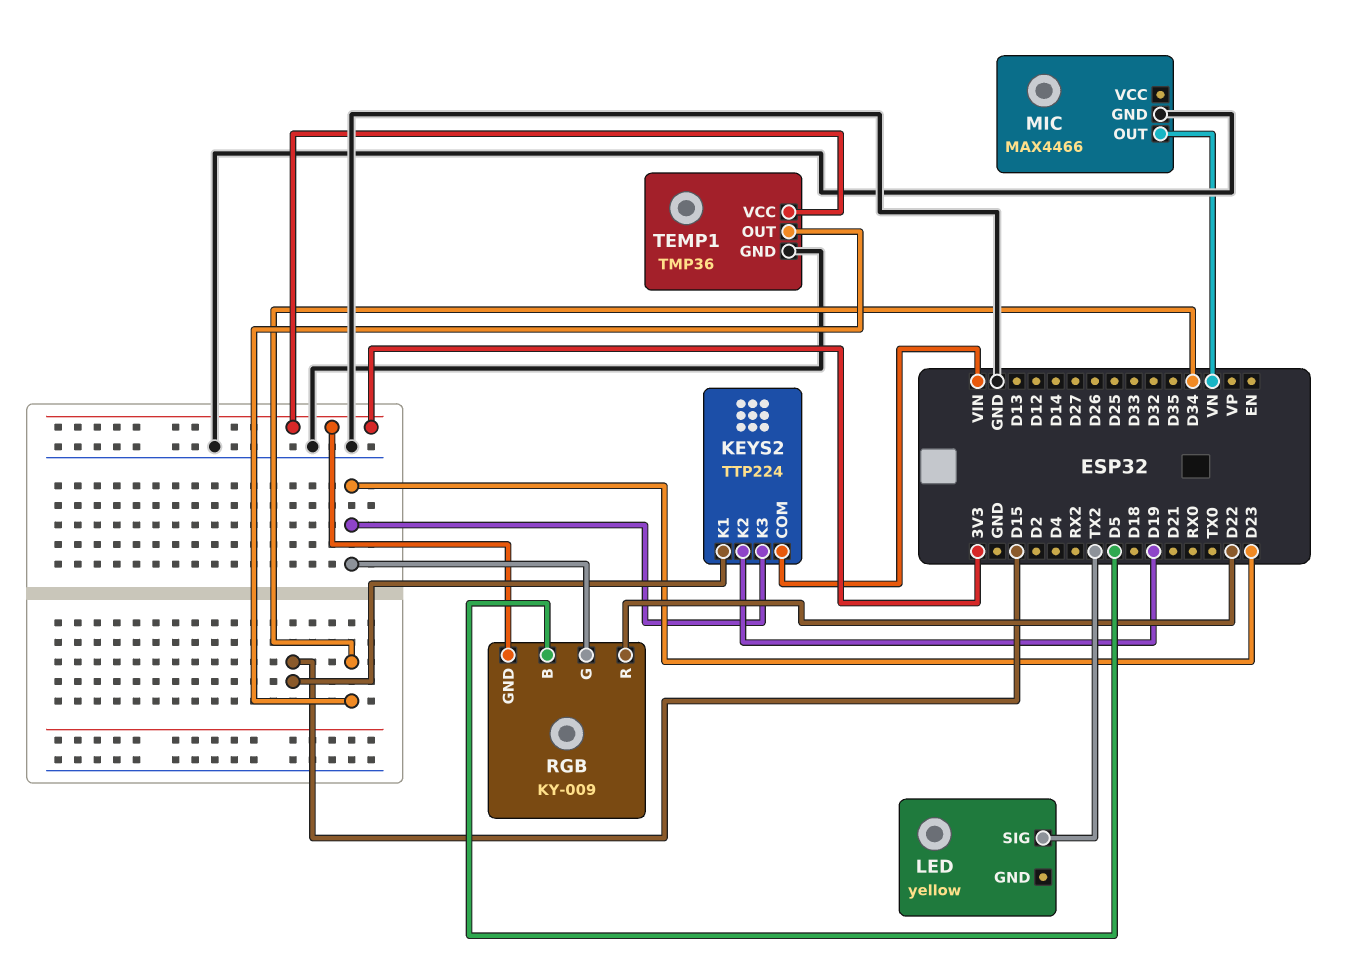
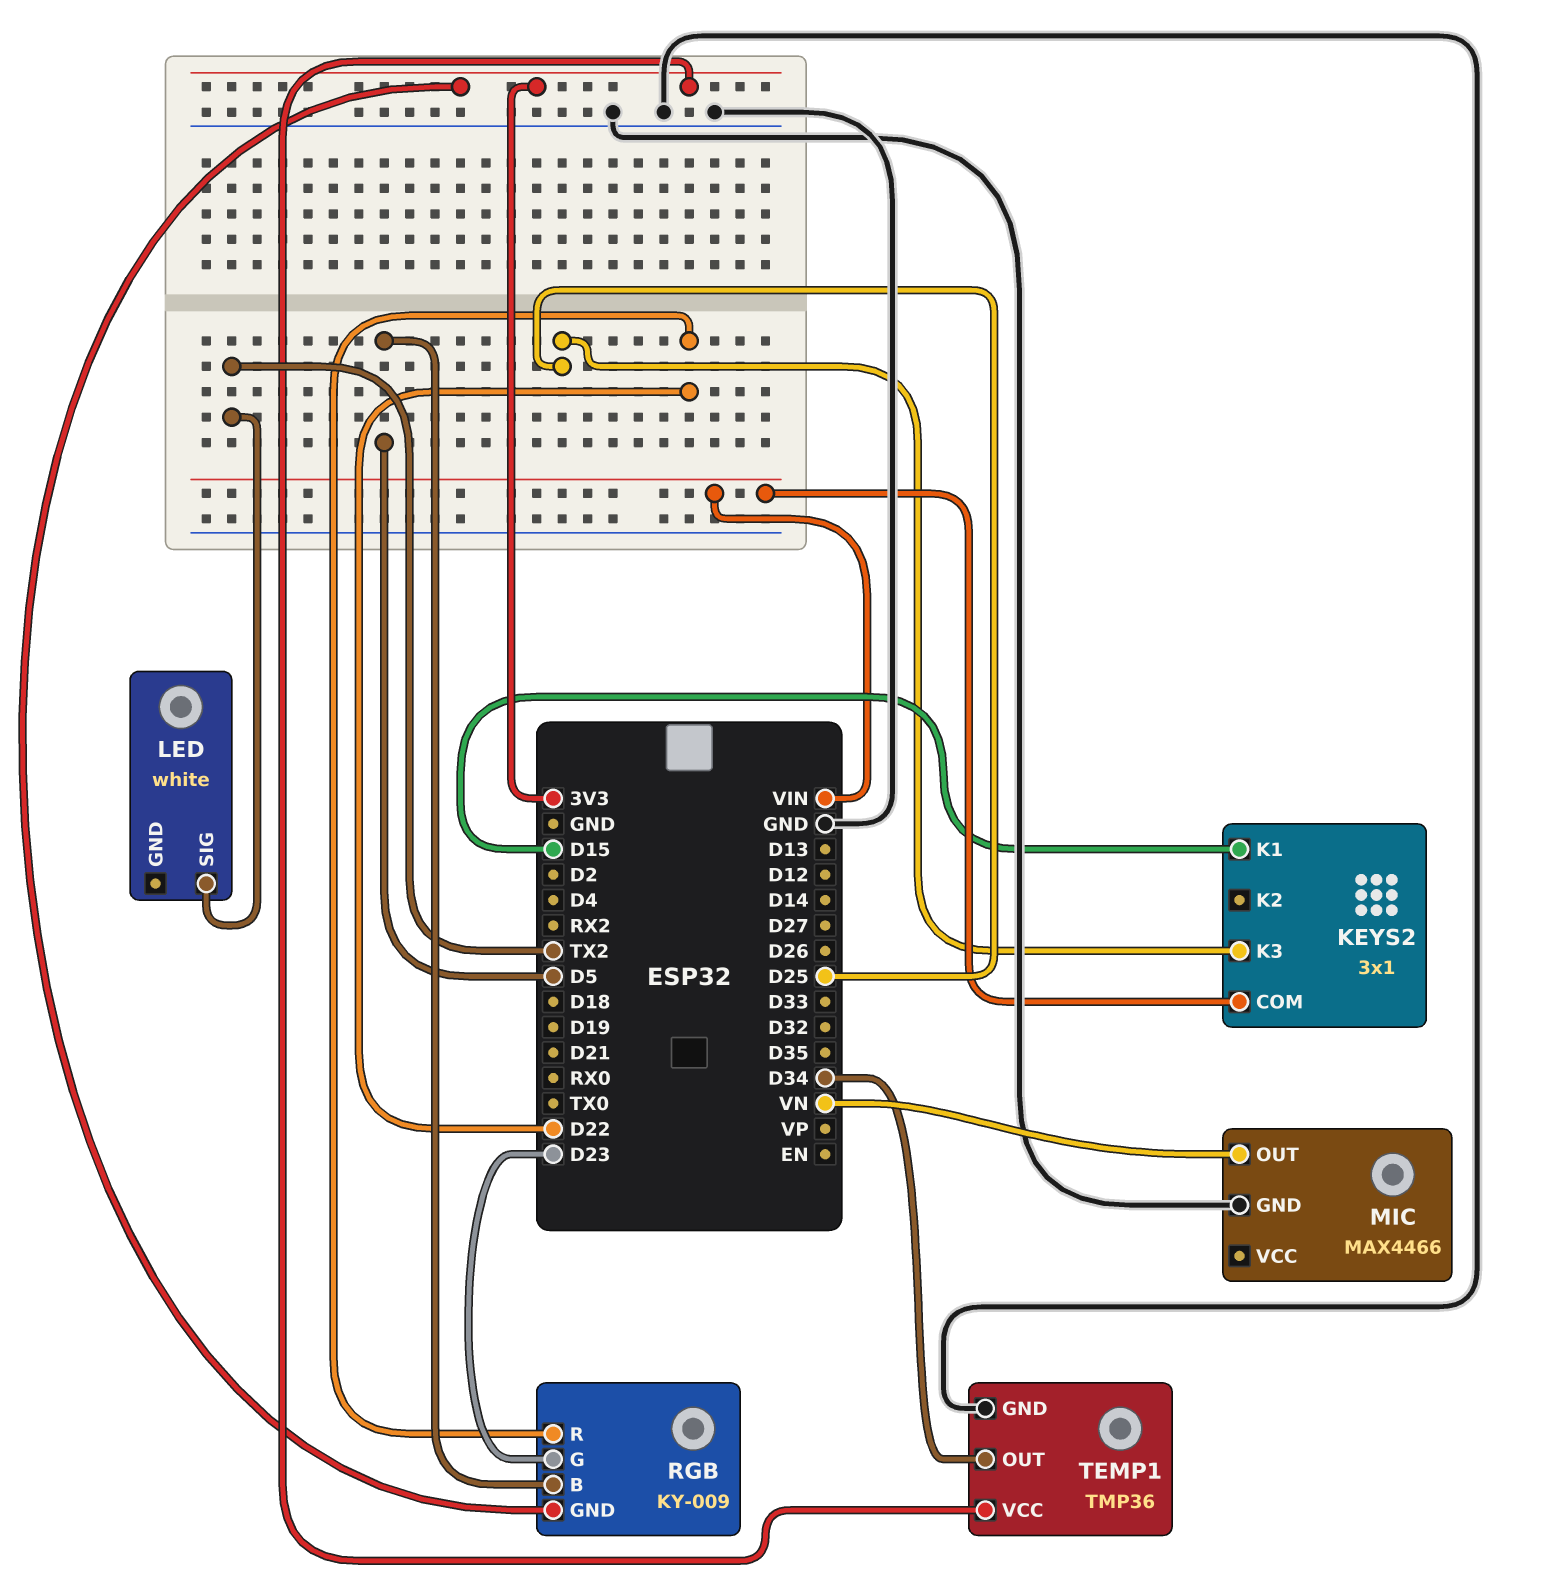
KEYS2: TTP224 -> 3x1
KEYS2 pin K2: D19 -> none
KEYS2 pin K3: D23 -> D25
LED: yellow -> white

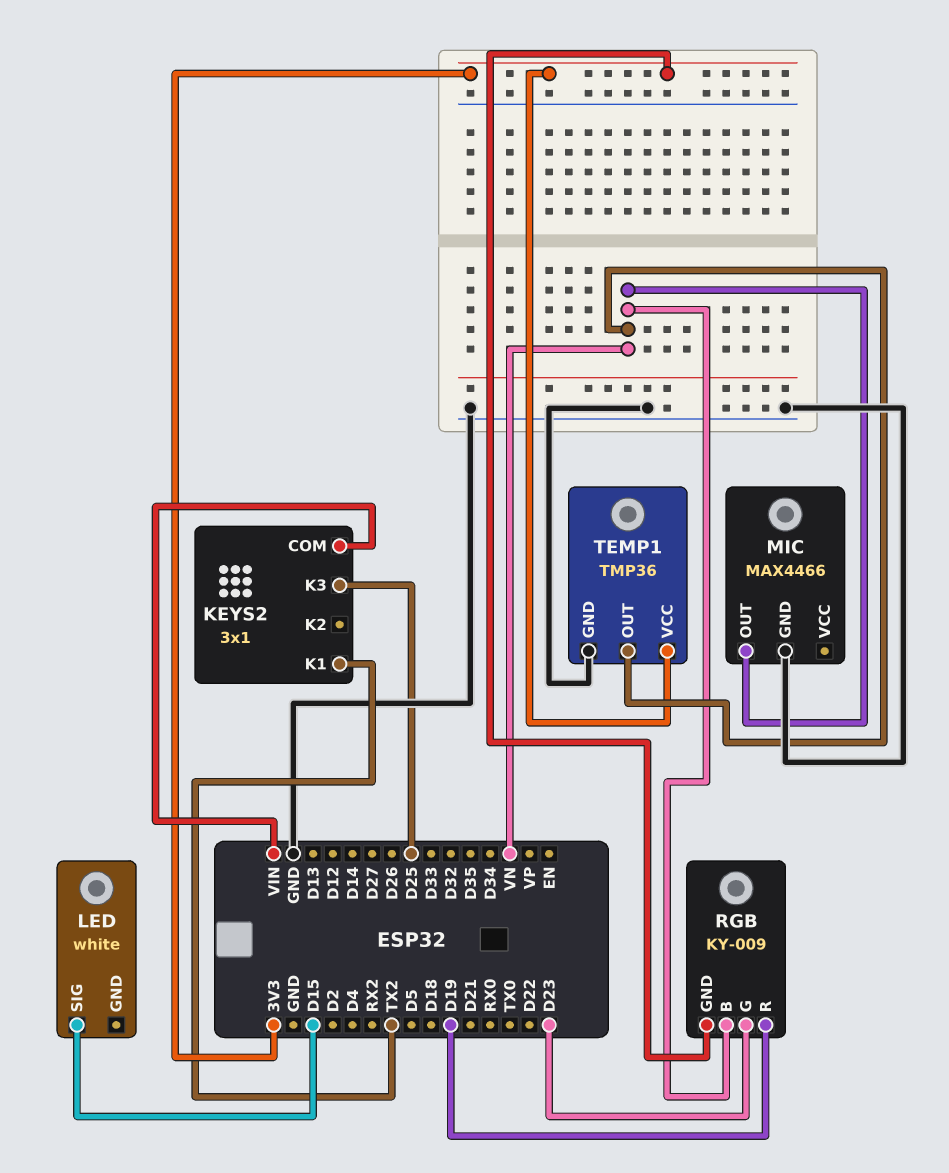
KEYS2 pin K1: D15 -> TX2
LED pin SIG: TX2 -> D15
RGB pin B: D5 -> VN
RGB pin R: D22 -> D19
TEMP1 pin OUT: D34 -> VN

